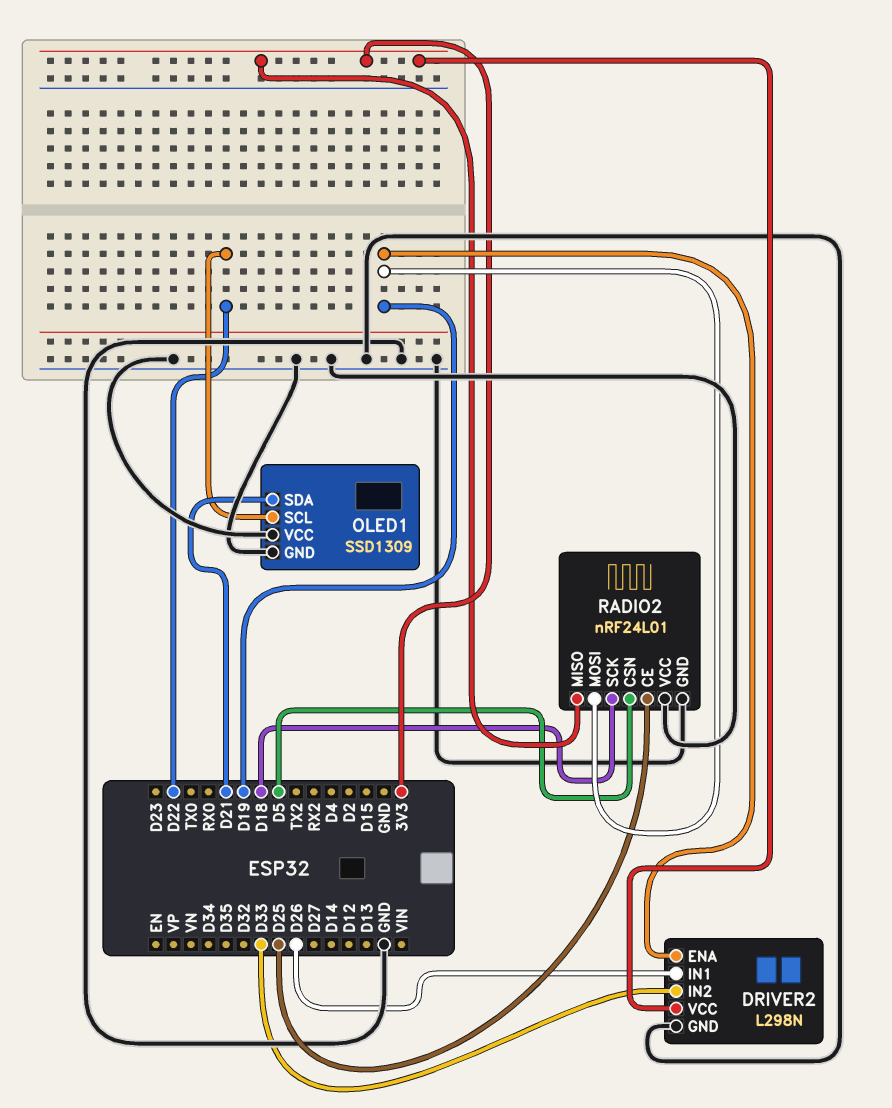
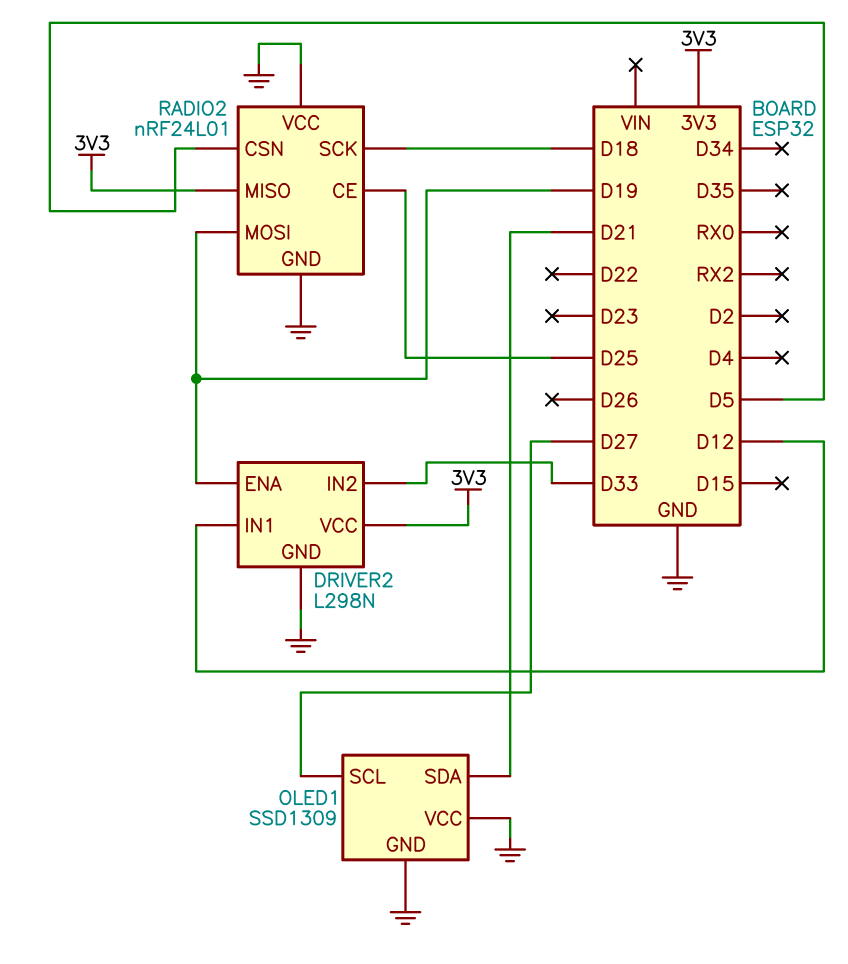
DRIVER2 pin IN1: D26 -> D12
OLED1 pin SCL: D22 -> D27

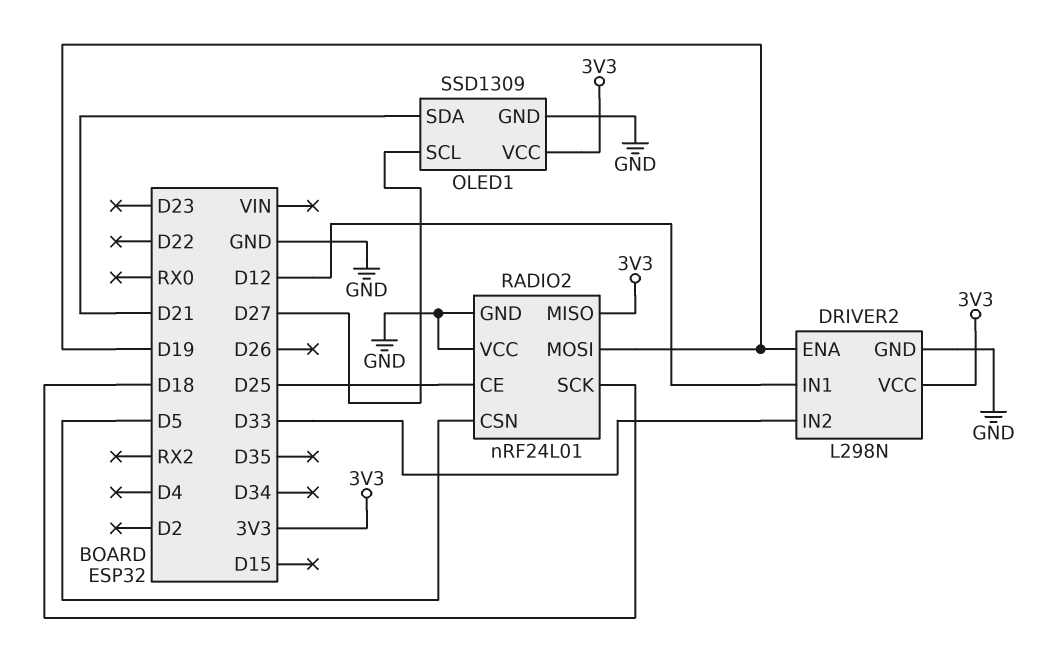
OLED1 pin VCC: GND -> 3V3

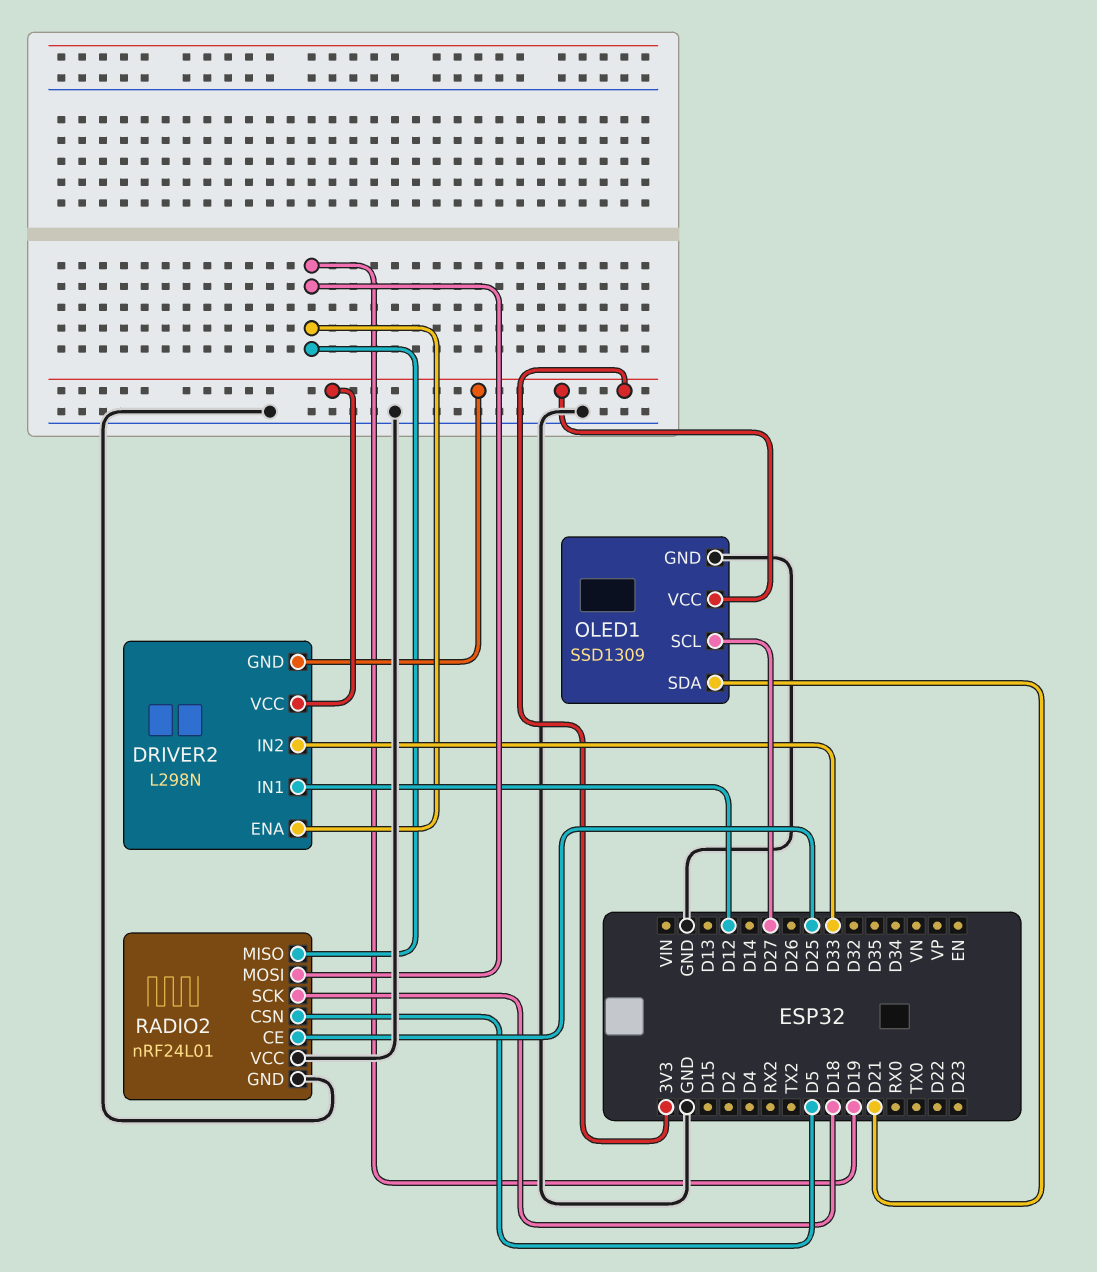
DRIVER2 pin GND: GND -> 3V3
RADIO2 pin MISO: 3V3 -> D19

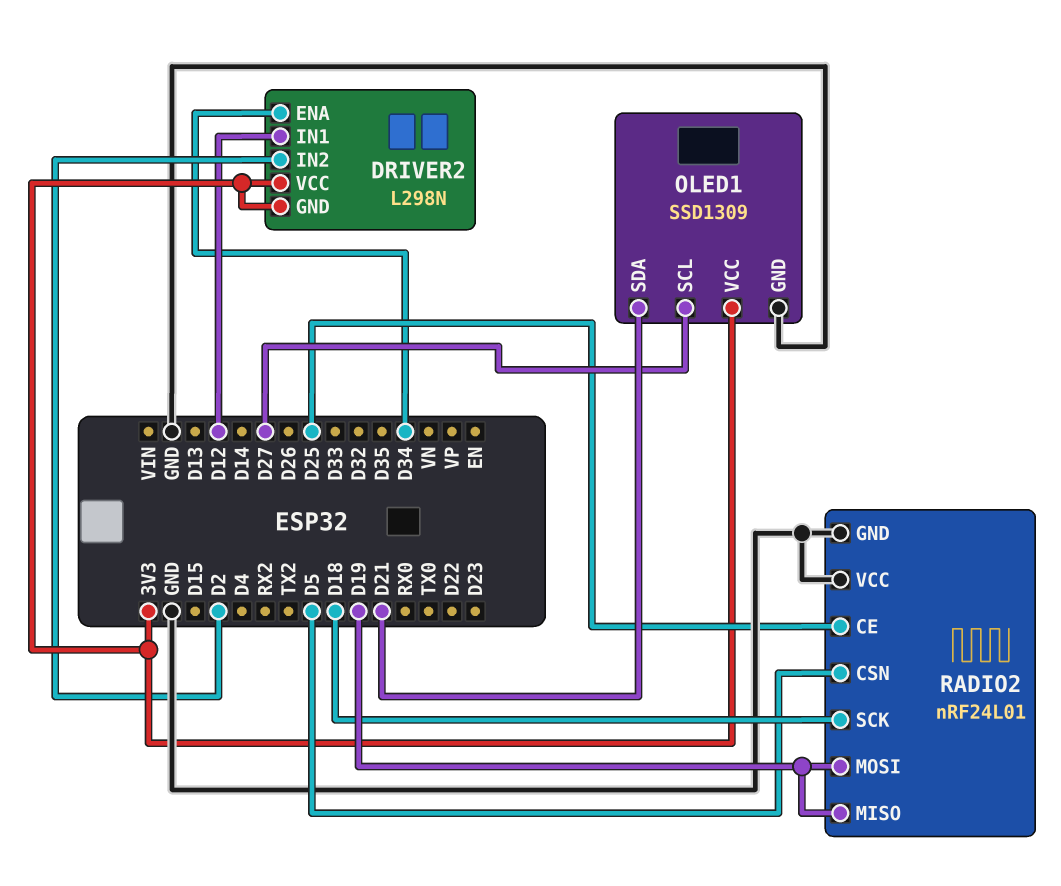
DRIVER2 pin ENA: D19 -> D34
DRIVER2 pin IN2: D33 -> D2

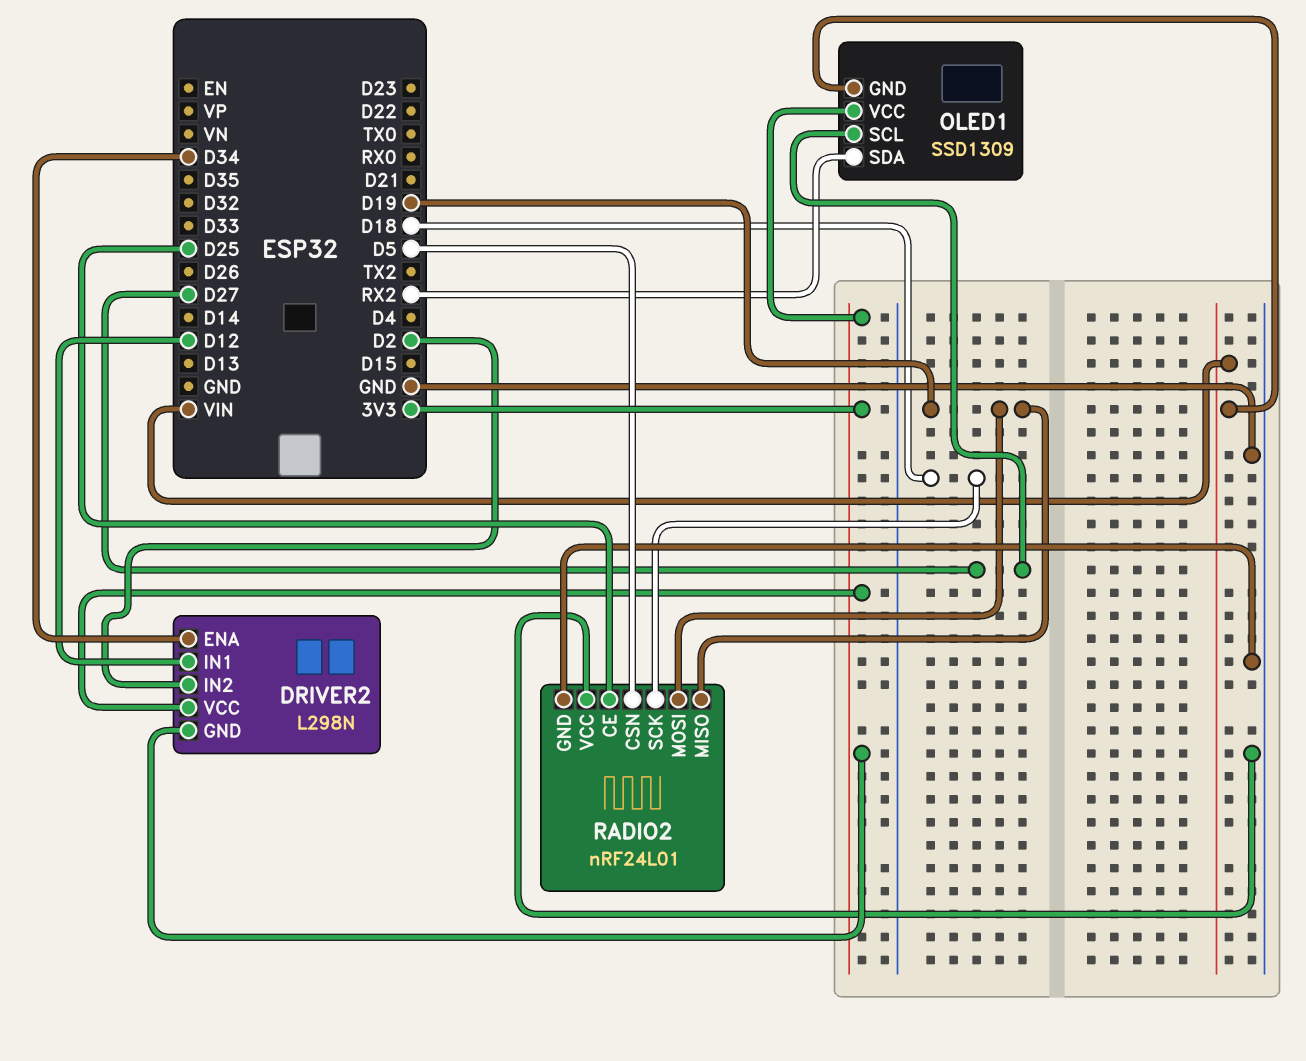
OLED1 pin GND: GND -> VIN
OLED1 pin SDA: D21 -> RX2

